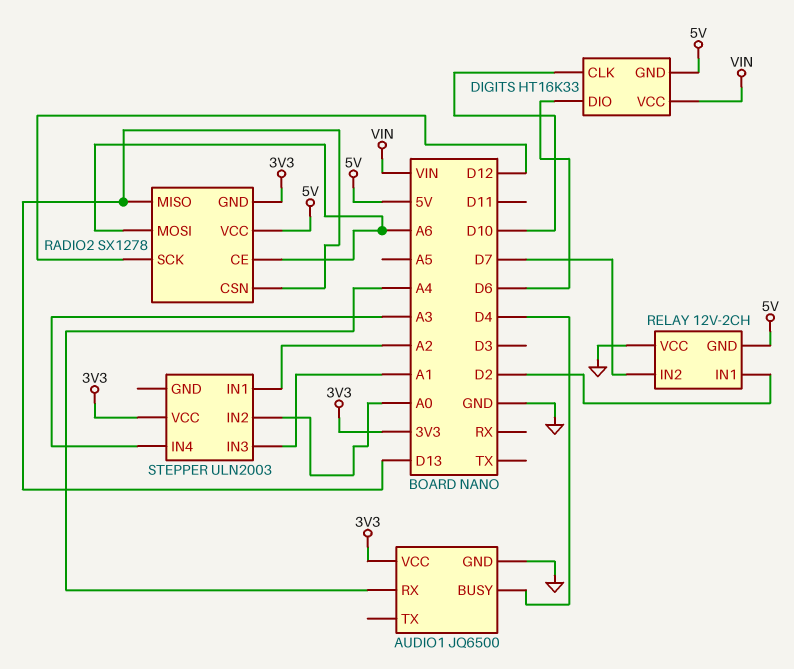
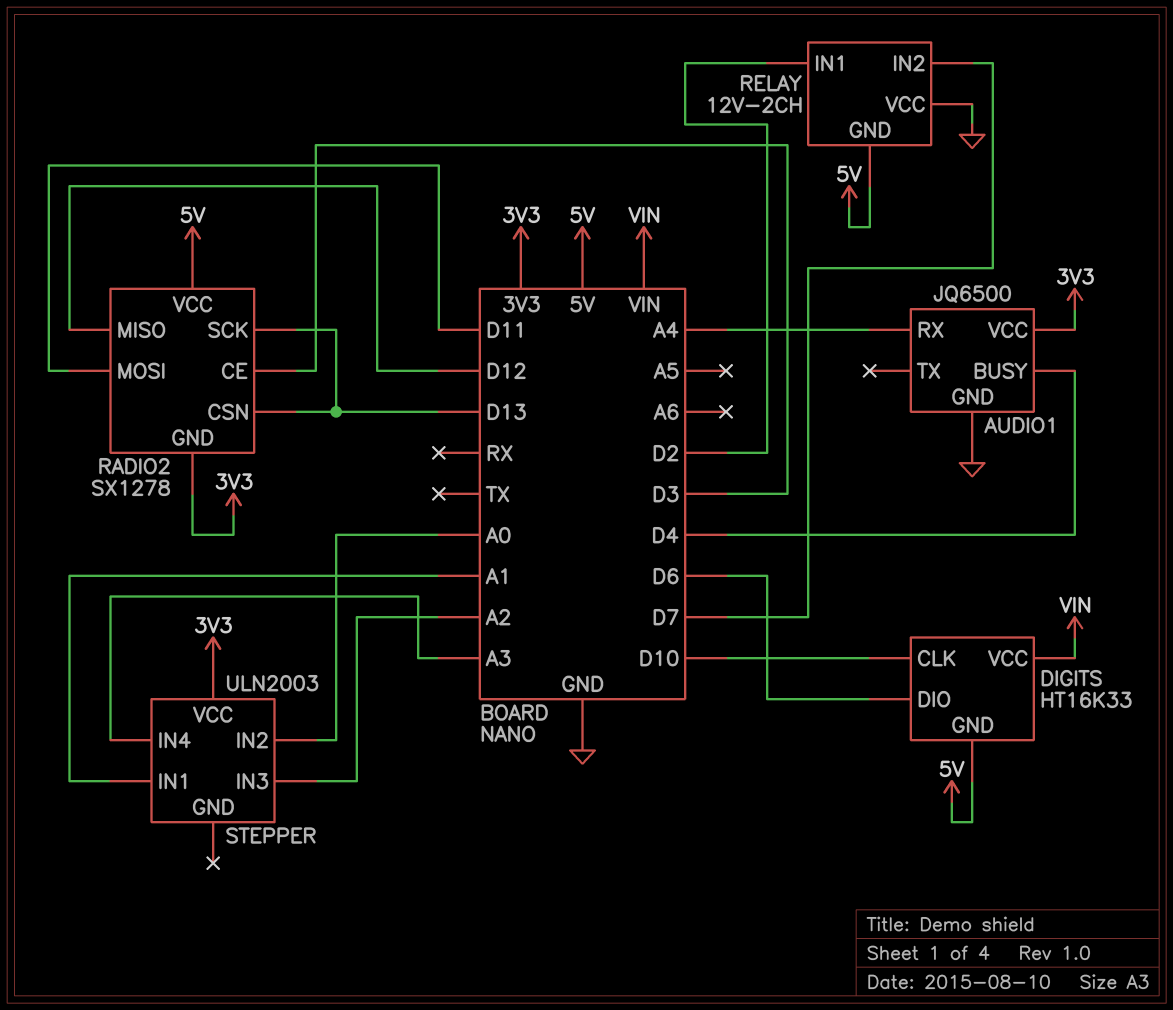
RADIO2 pin CE: A6 -> D3
RADIO2 pin MISO: D13 -> D12
RADIO2 pin MOSI: A6 -> D11
RADIO2 pin SCK: D12 -> D13
STEPPER pin IN1: A2 -> A1
STEPPER pin IN3: A1 -> A2

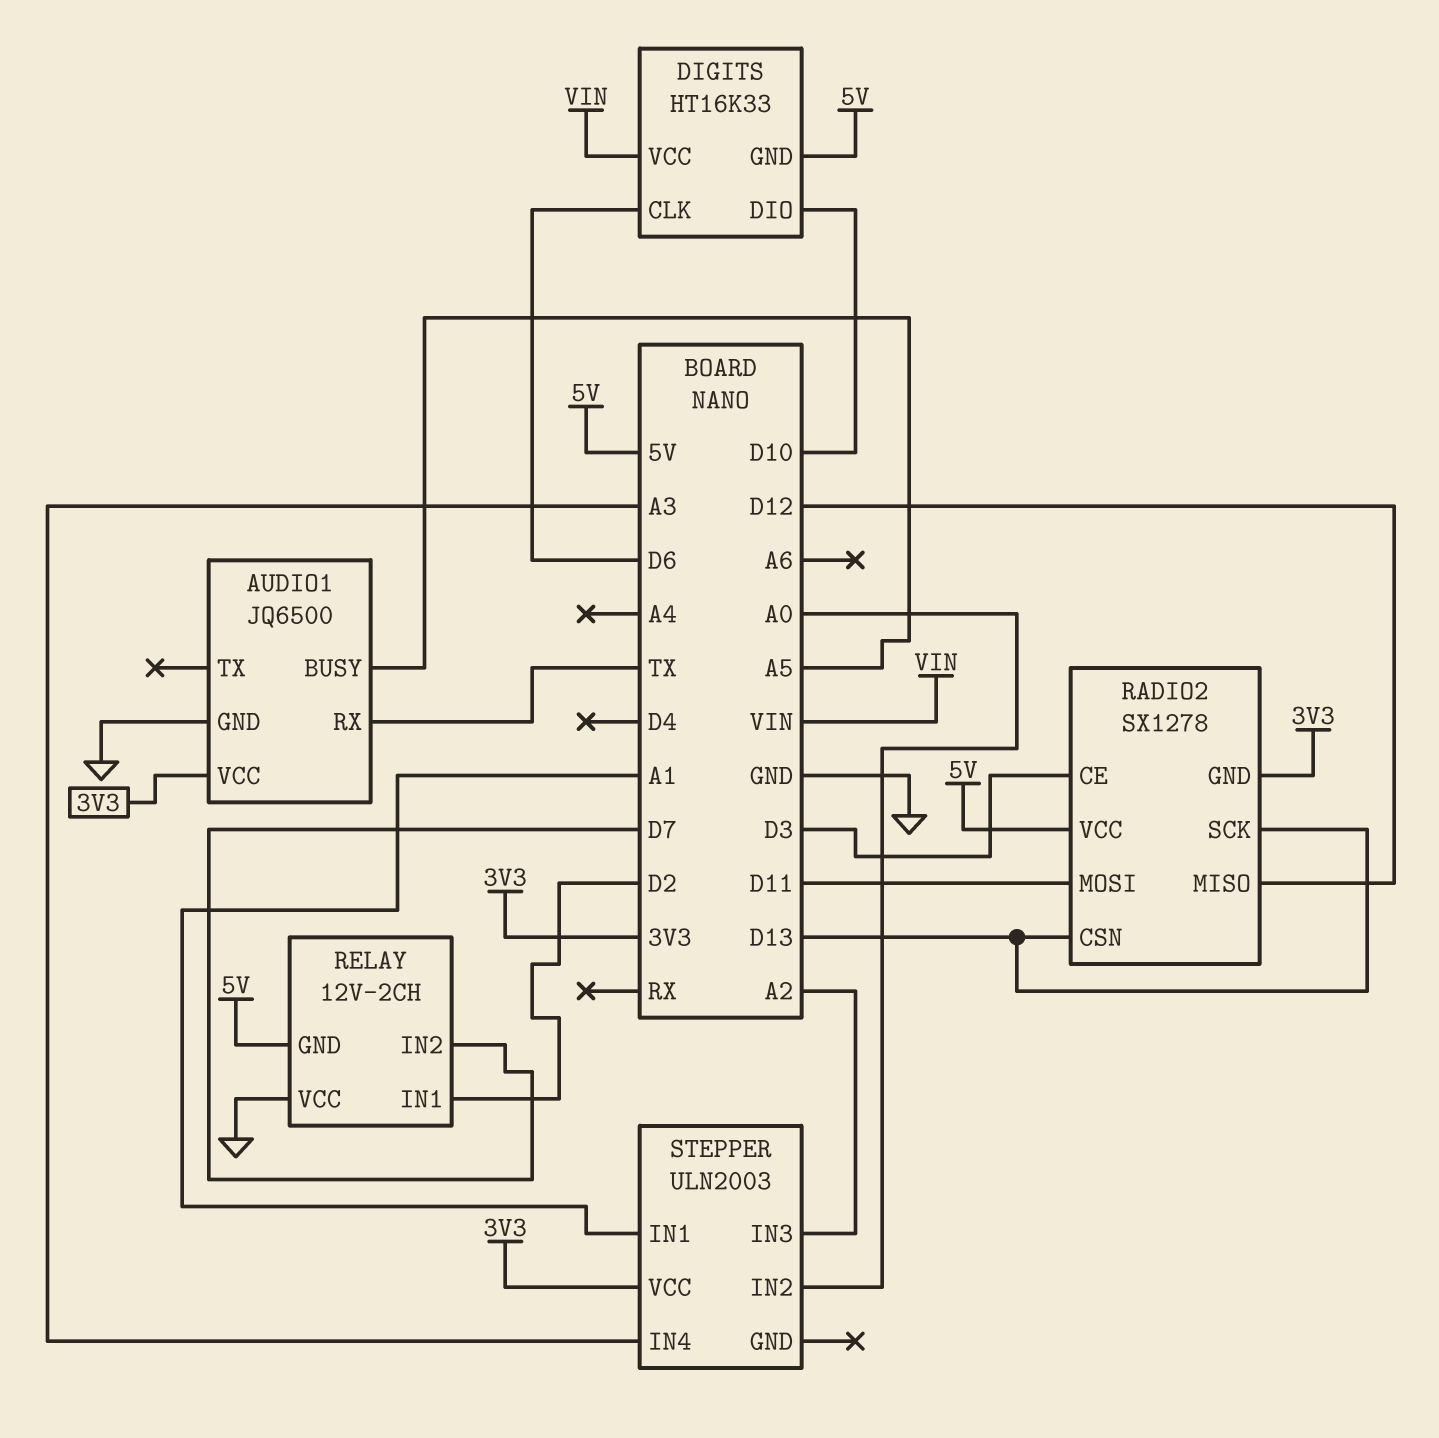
AUDIO1 pin BUSY: D4 -> A5
AUDIO1 pin RX: A4 -> TX
DIGITS pin CLK: D10 -> D6
DIGITS pin DIO: D6 -> D10

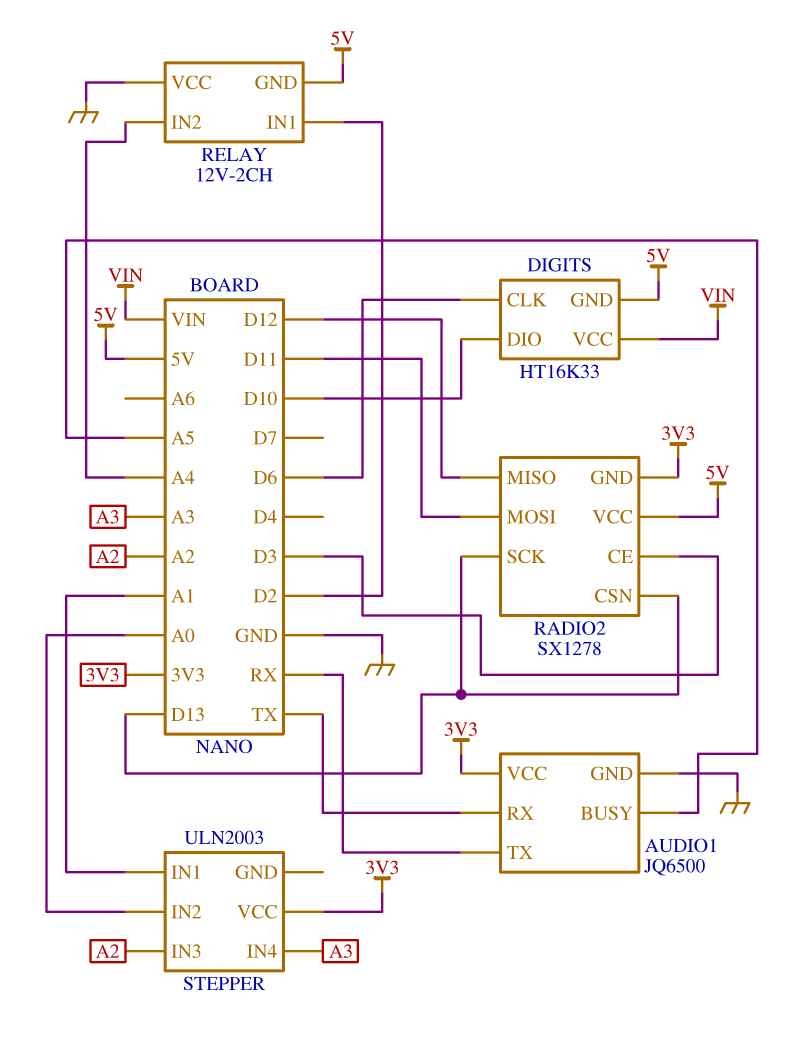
AUDIO1 pin TX: none -> RX
RELAY pin IN2: D7 -> A4

